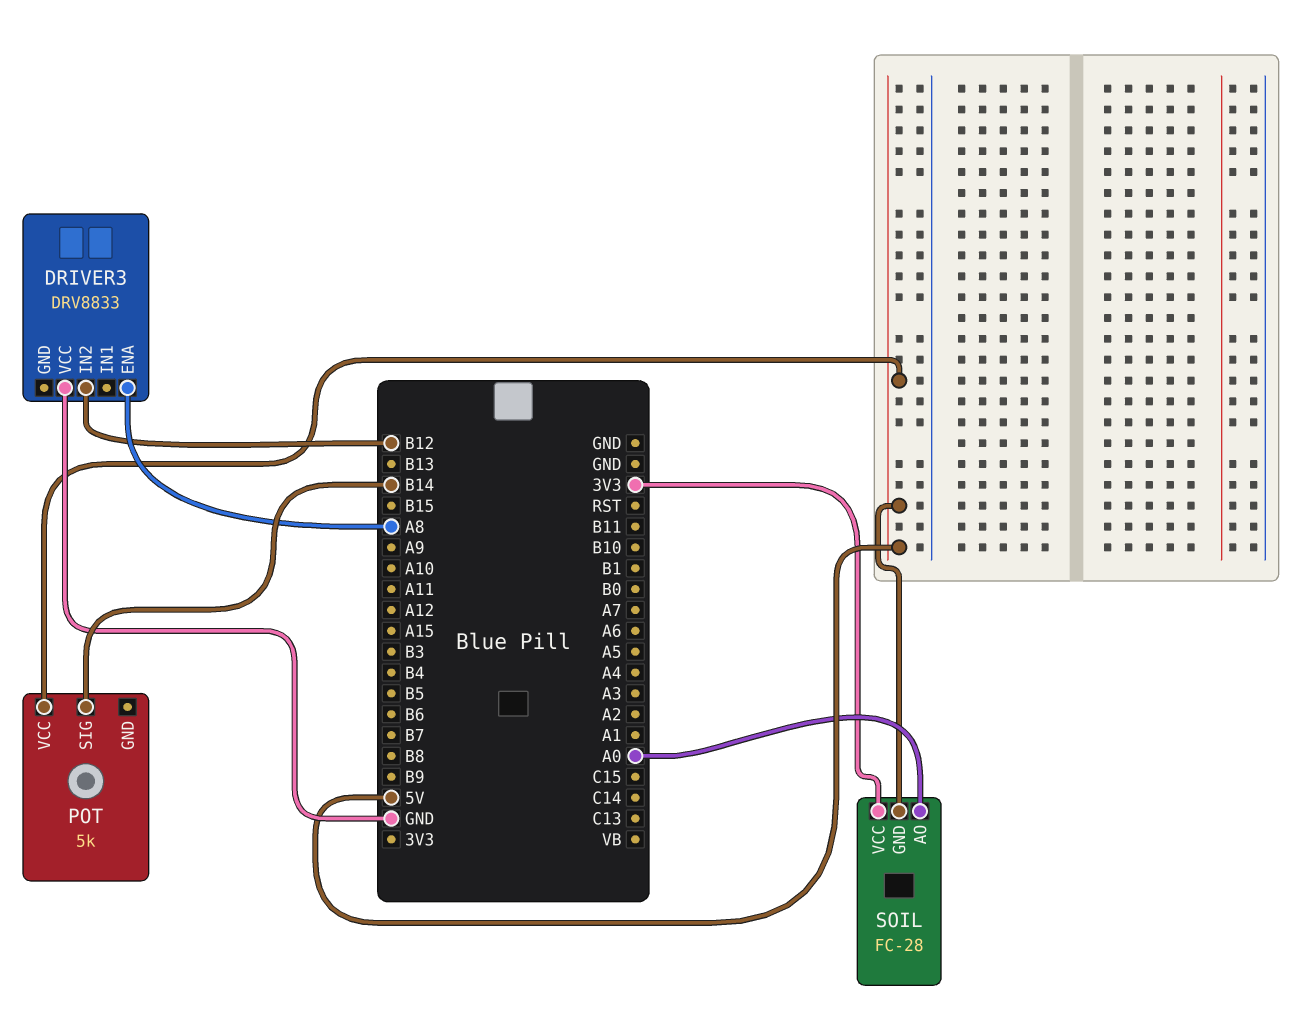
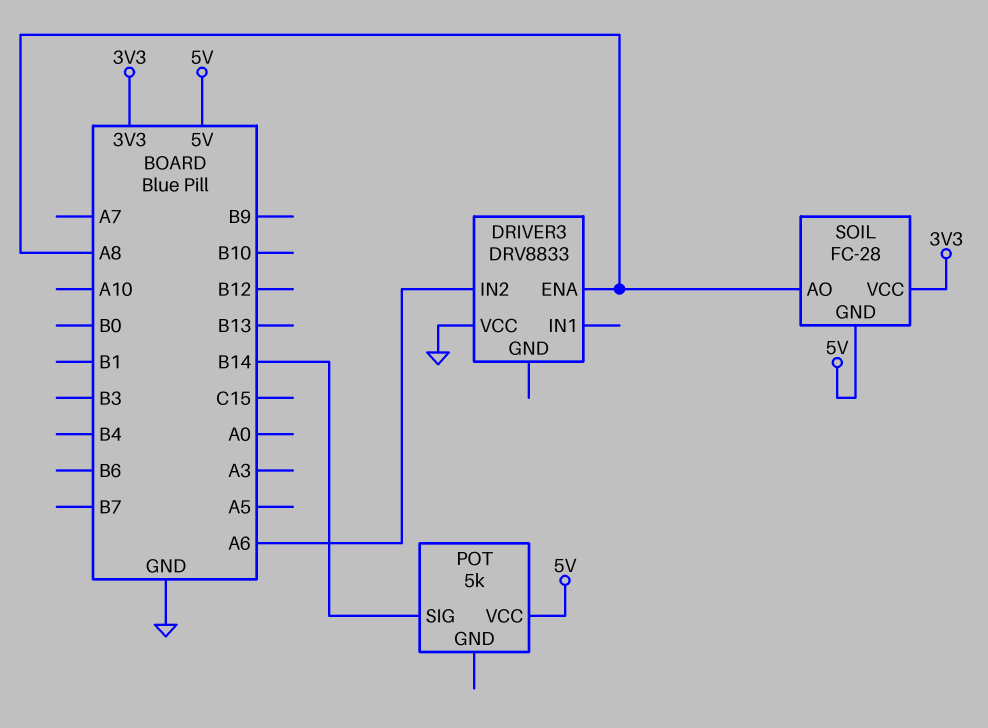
DRIVER3 pin IN2: B12 -> A6
SOIL pin AO: A0 -> A8

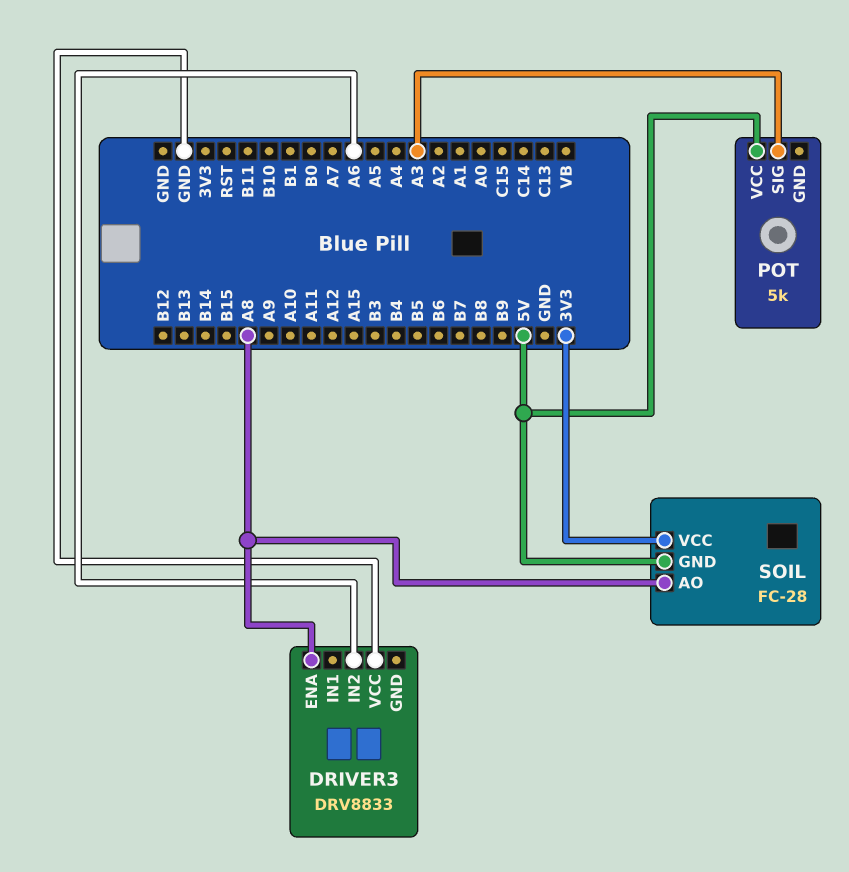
POT pin SIG: B14 -> A3

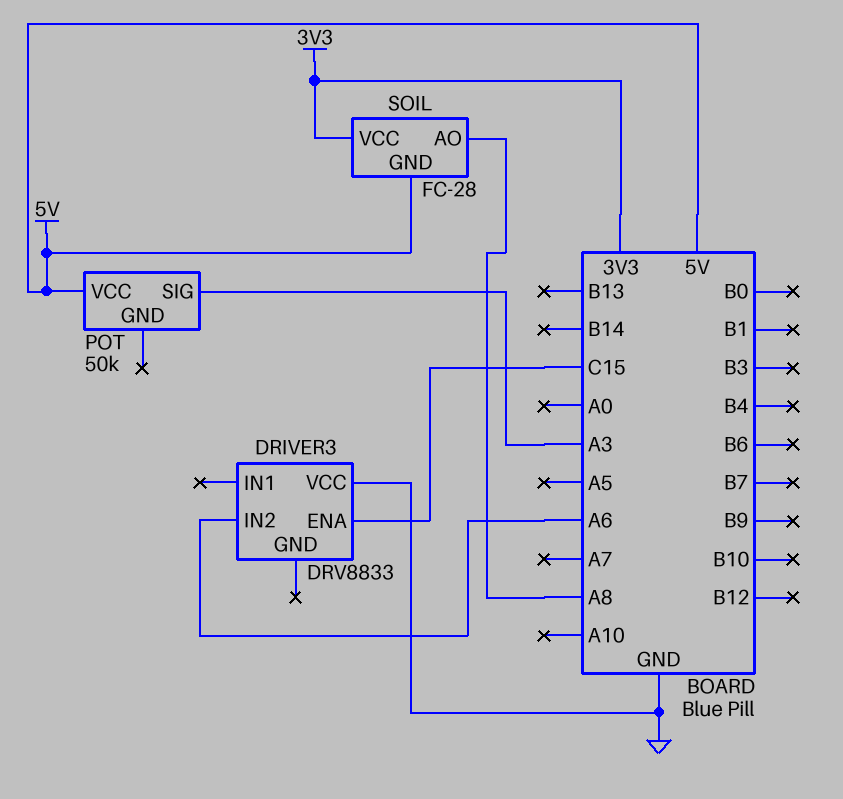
DRIVER3 pin ENA: A8 -> C15
POT: 5k -> 50k

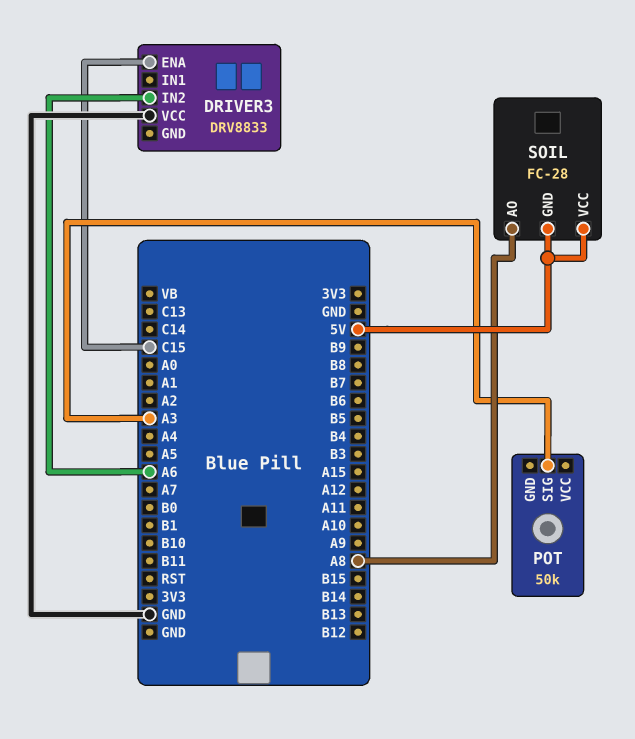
POT pin VCC: 5V -> none
SOIL pin VCC: 3V3 -> 5V

